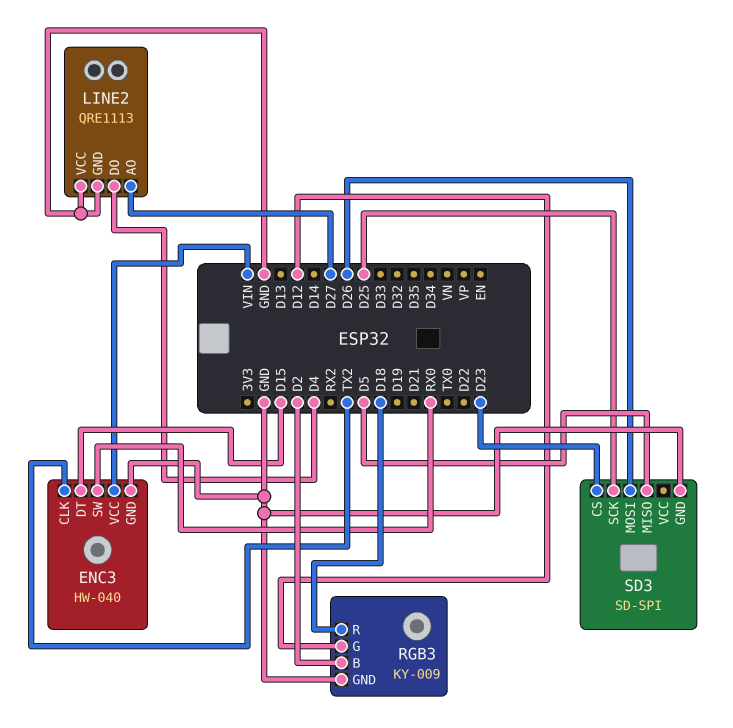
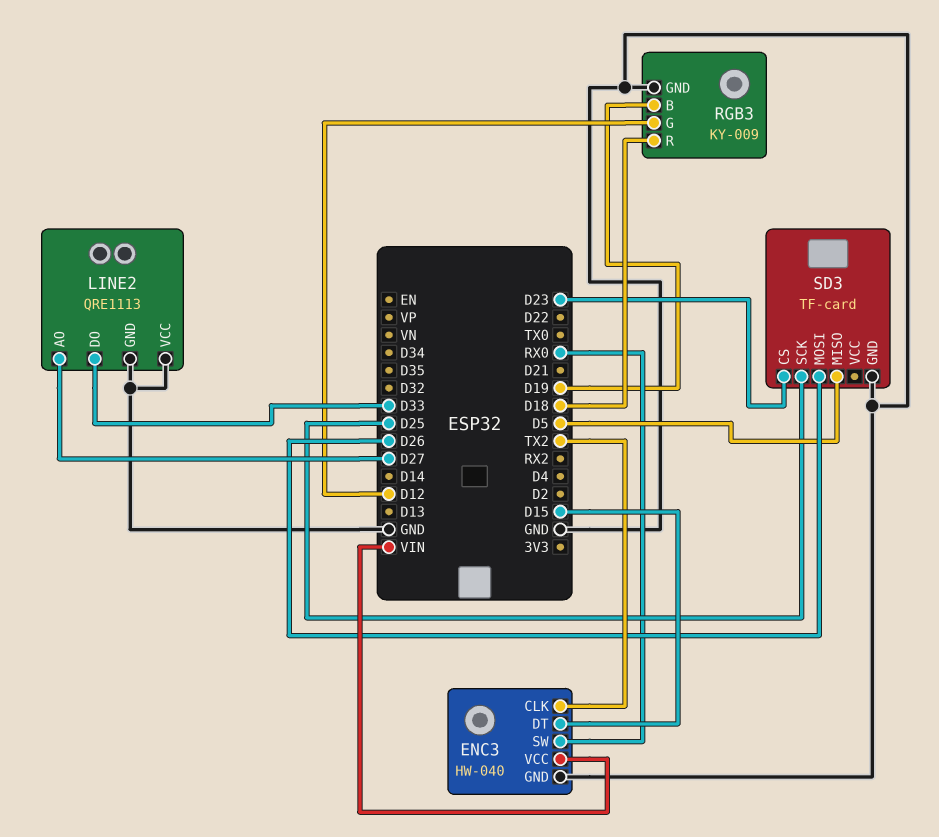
LINE2 pin DO: D4 -> D33
RGB3 pin B: D2 -> D19
SD3: SD-SPI -> TF-card

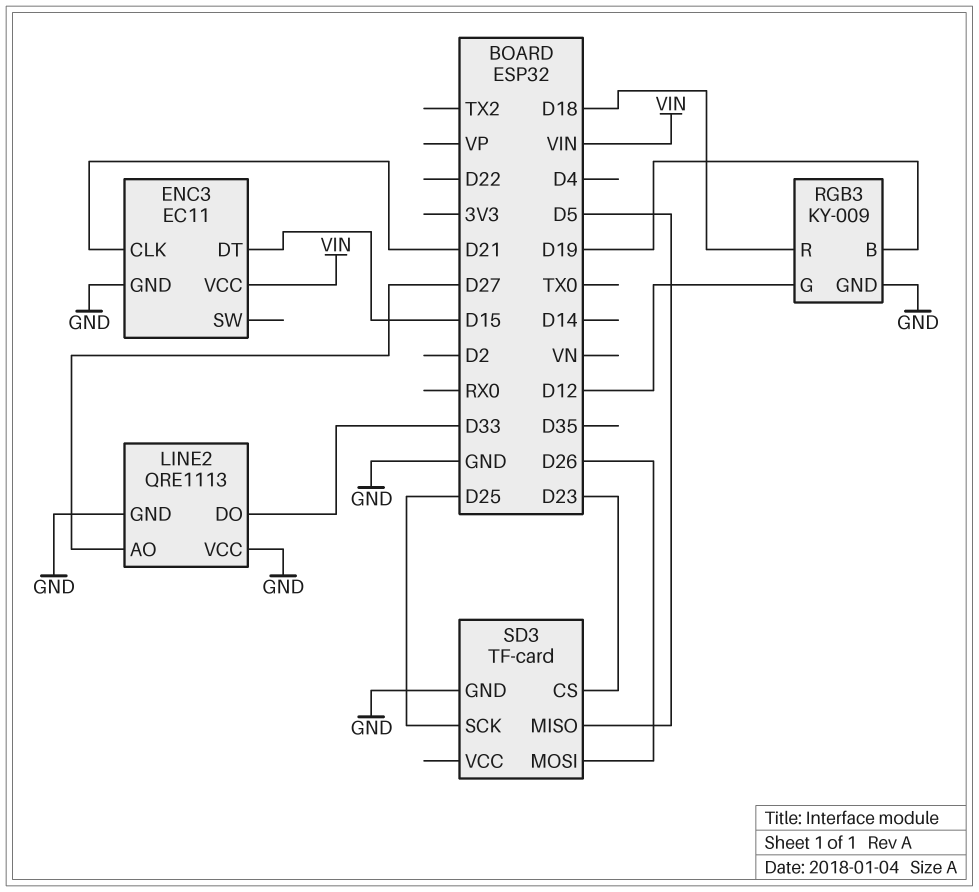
ENC3: HW-040 -> EC11
ENC3 pin CLK: TX2 -> D21
ENC3 pin SW: RX0 -> none

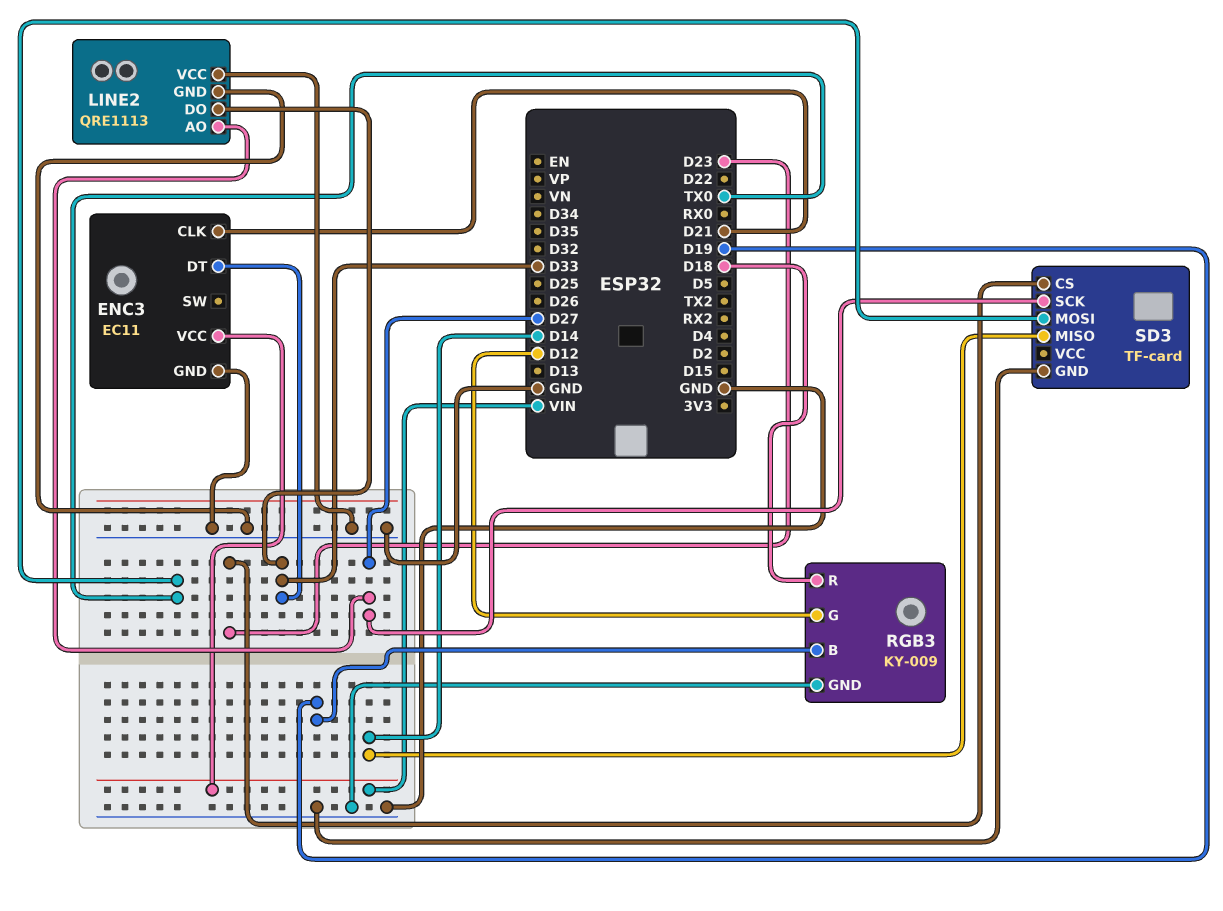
ENC3 pin DT: D15 -> D33
SD3 pin MISO: D5 -> D14
SD3 pin MOSI: D26 -> TX0
SD3 pin SCK: D25 -> D27

